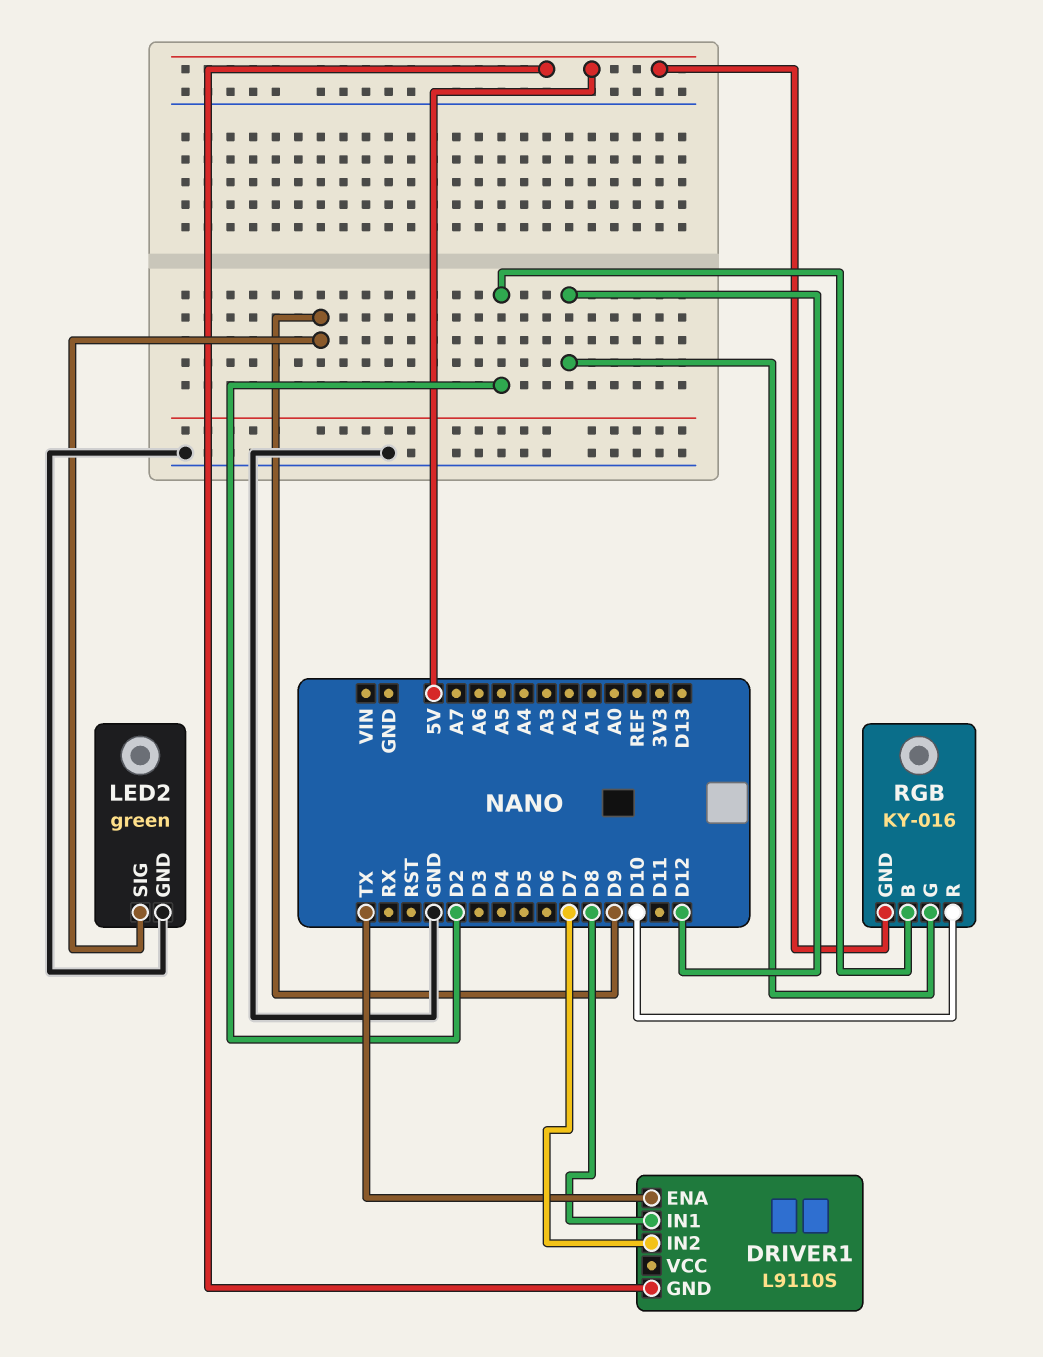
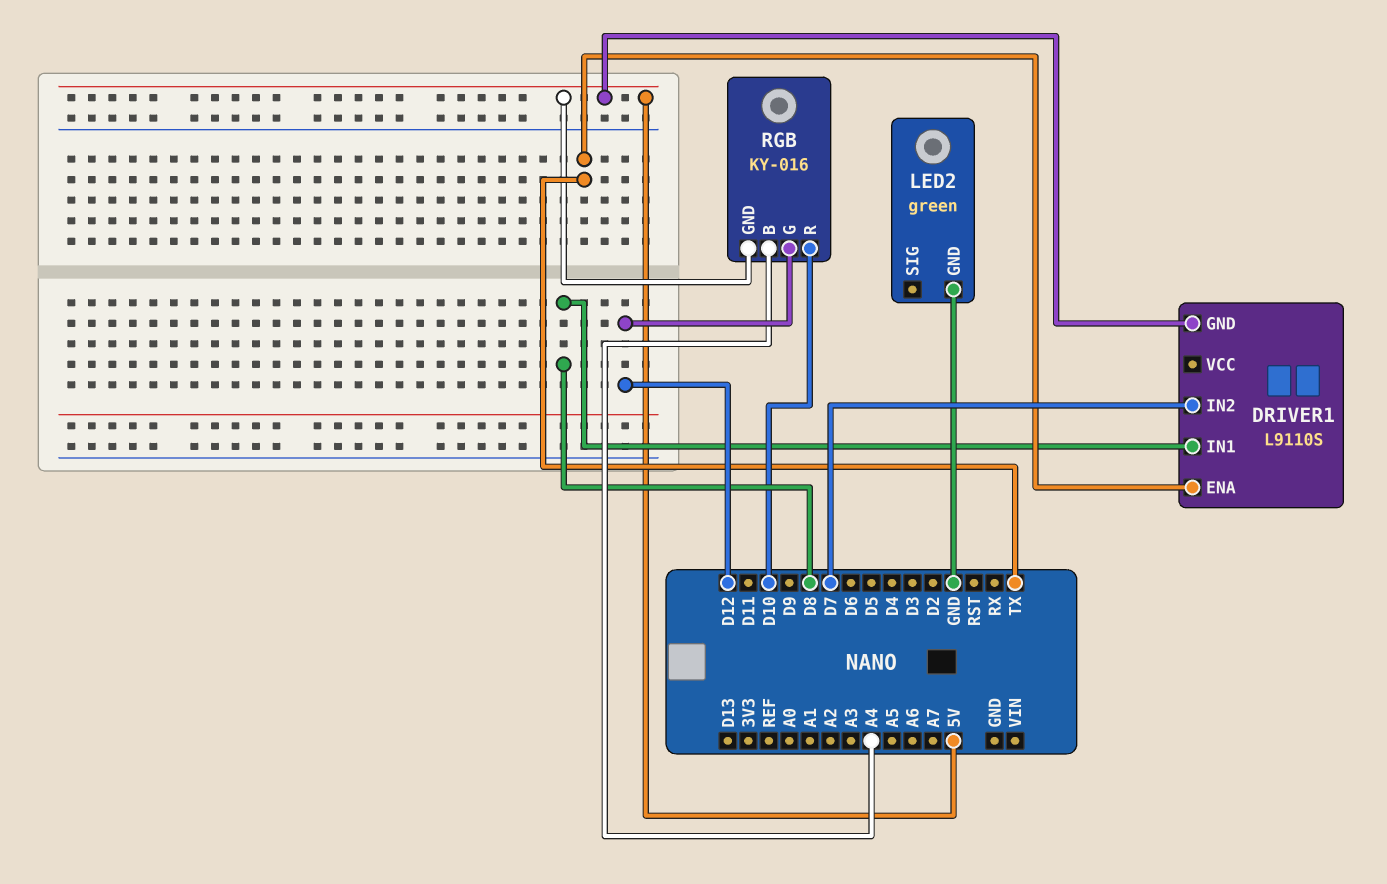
LED2 pin SIG: D9 -> none
RGB pin B: D2 -> A4

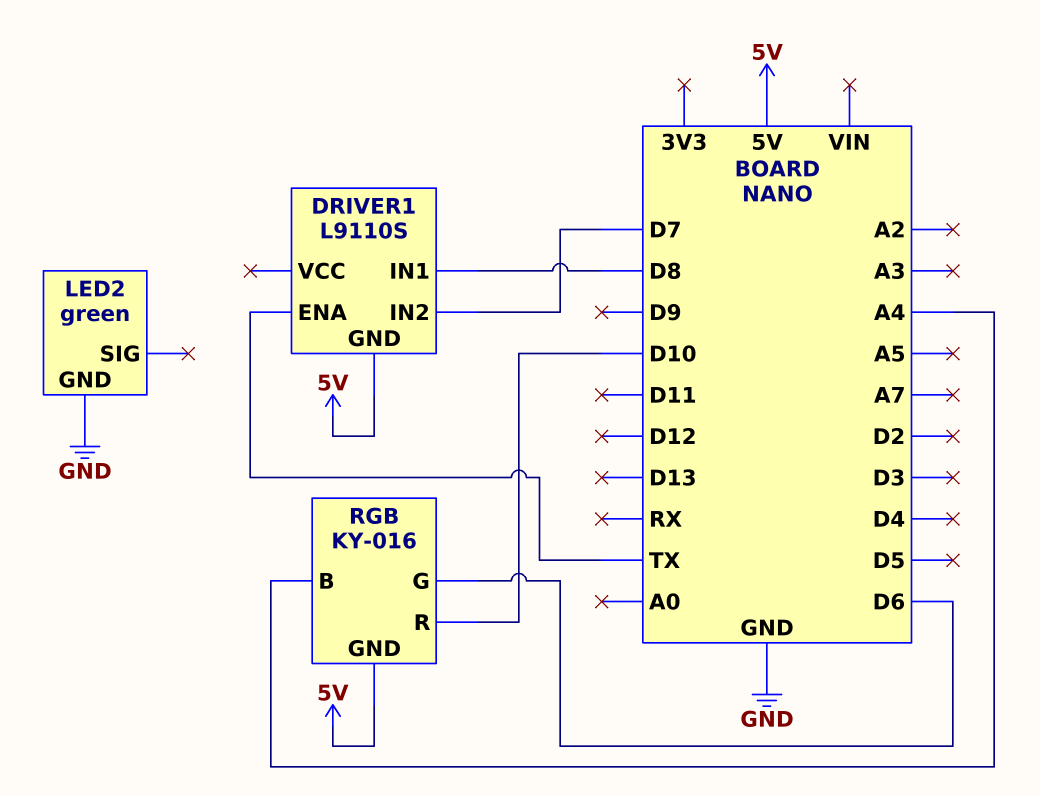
RGB pin G: D12 -> D6

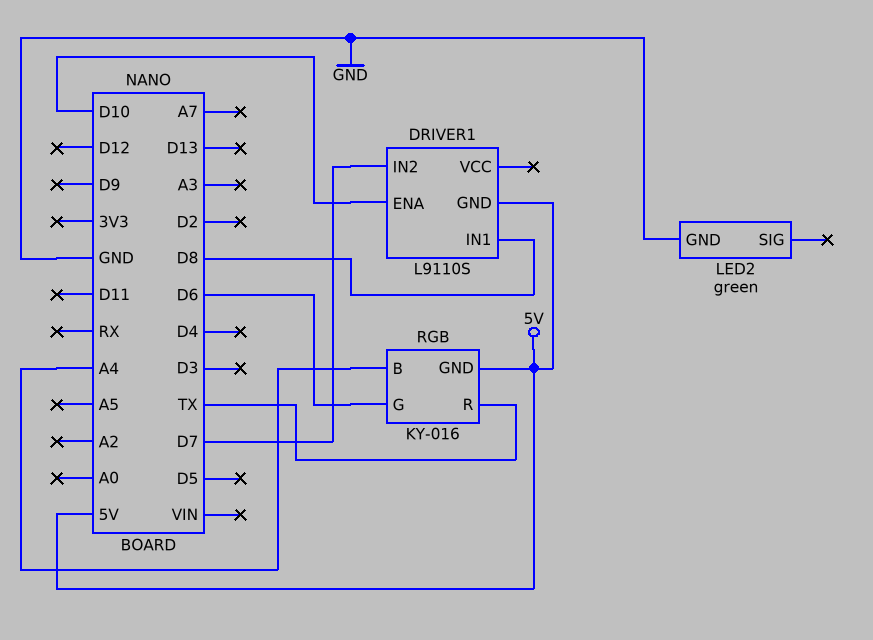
DRIVER1 pin ENA: TX -> D10
RGB pin R: D10 -> TX

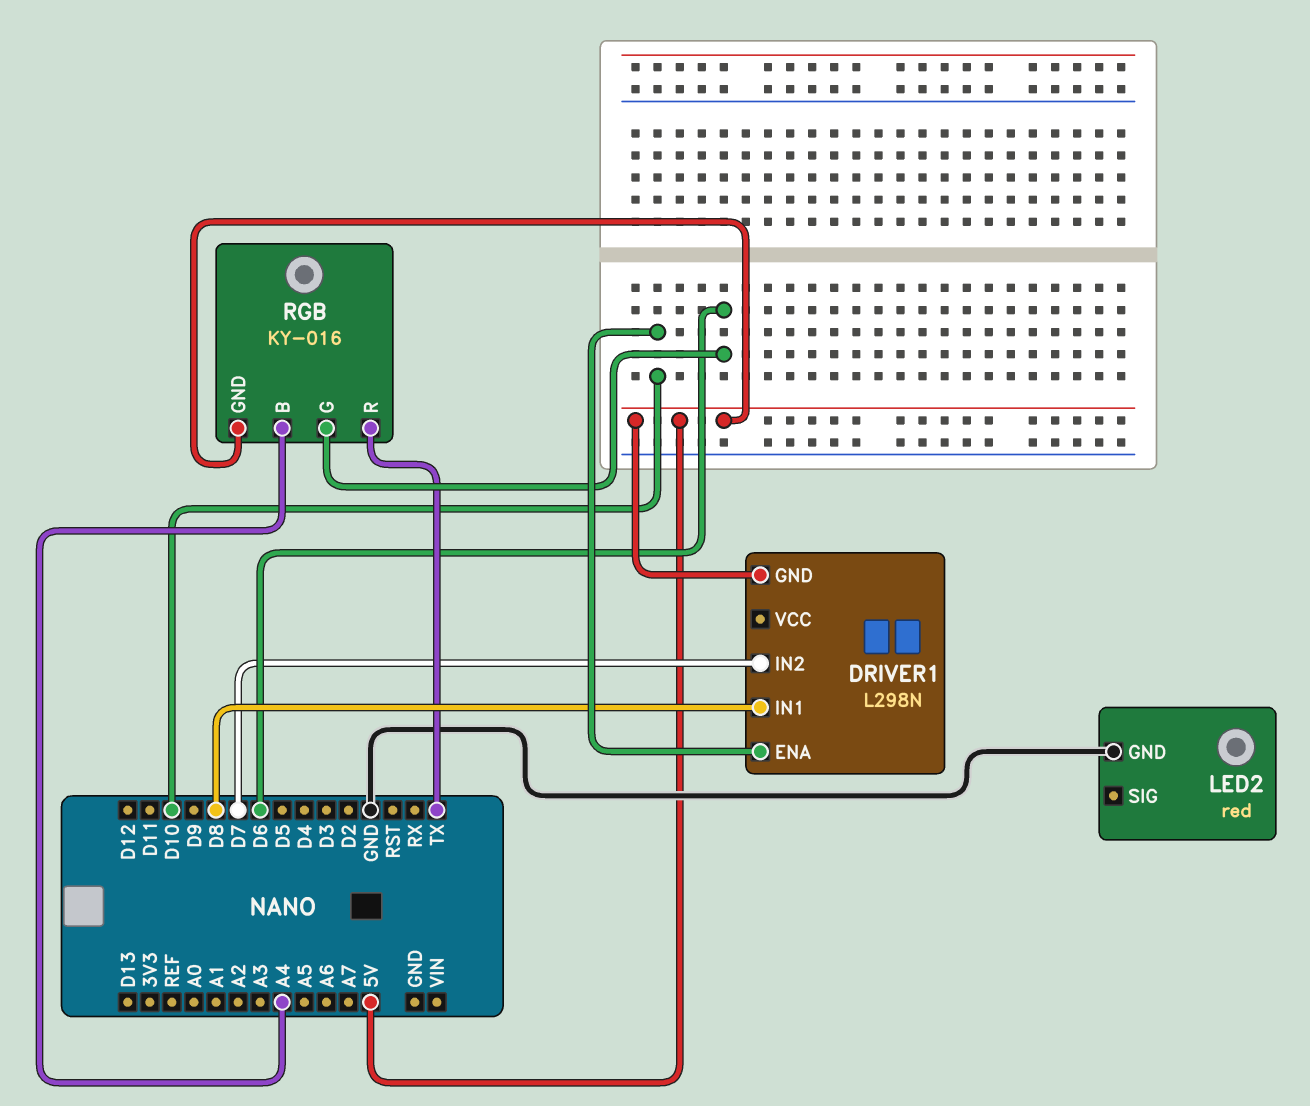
DRIVER1: L9110S -> L298N
LED2: green -> red

